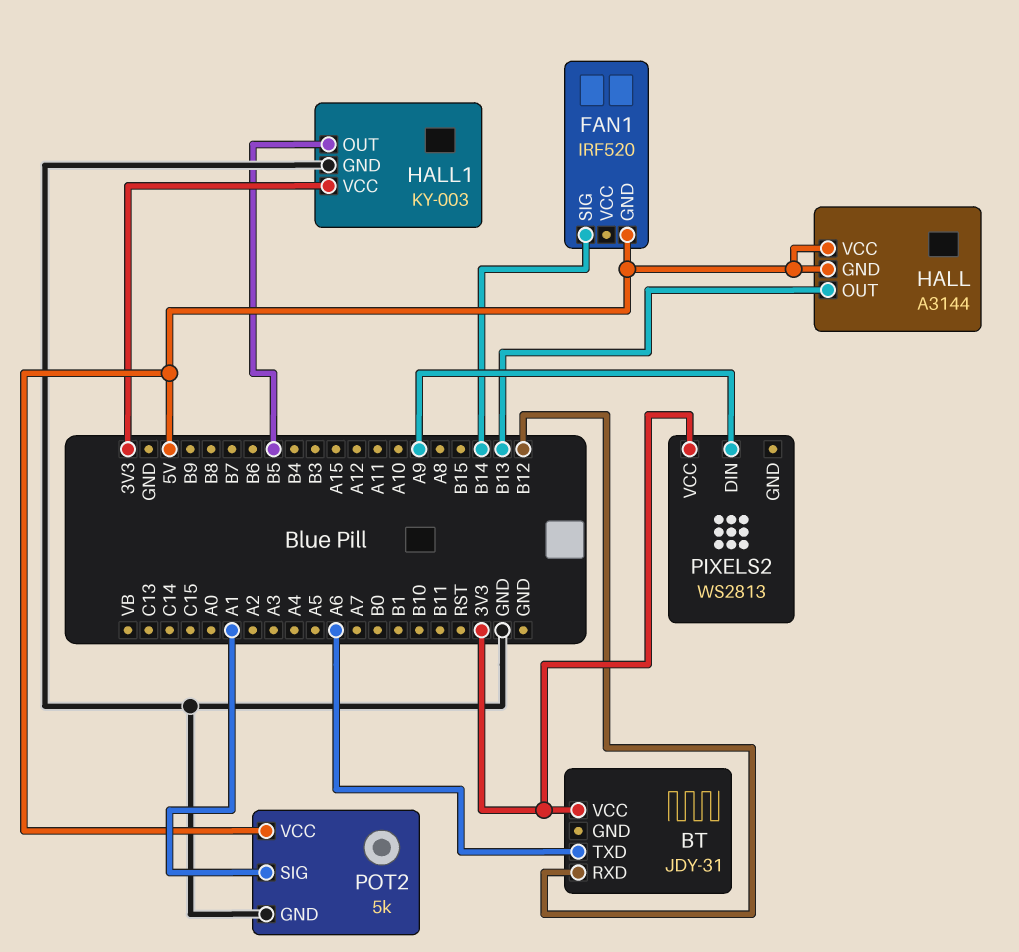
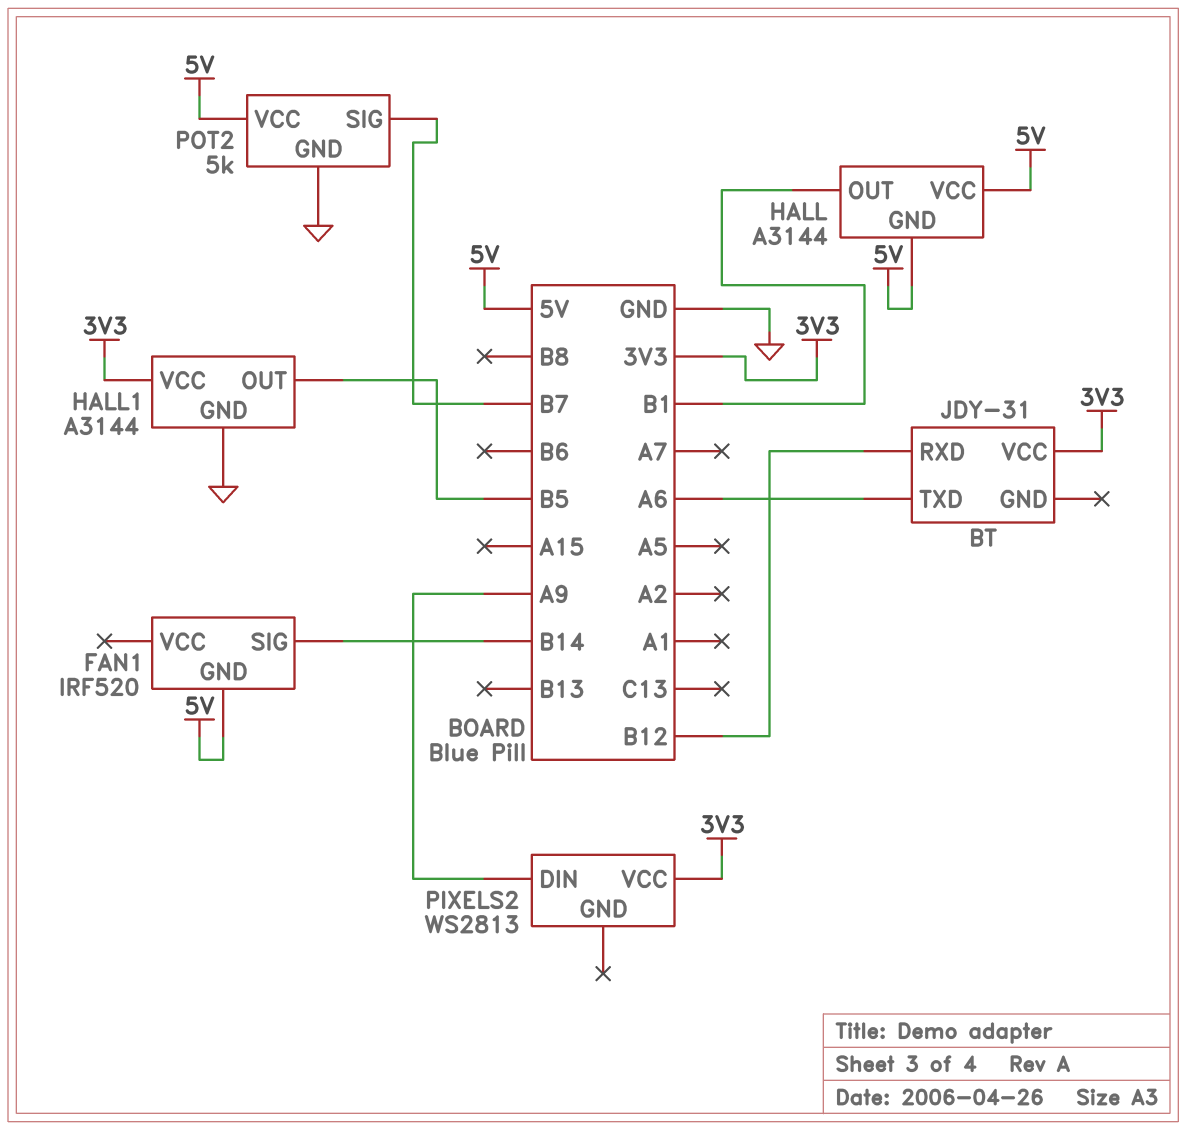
HALL pin OUT: B13 -> B1
HALL1: KY-003 -> A3144
POT2 pin SIG: A1 -> B7

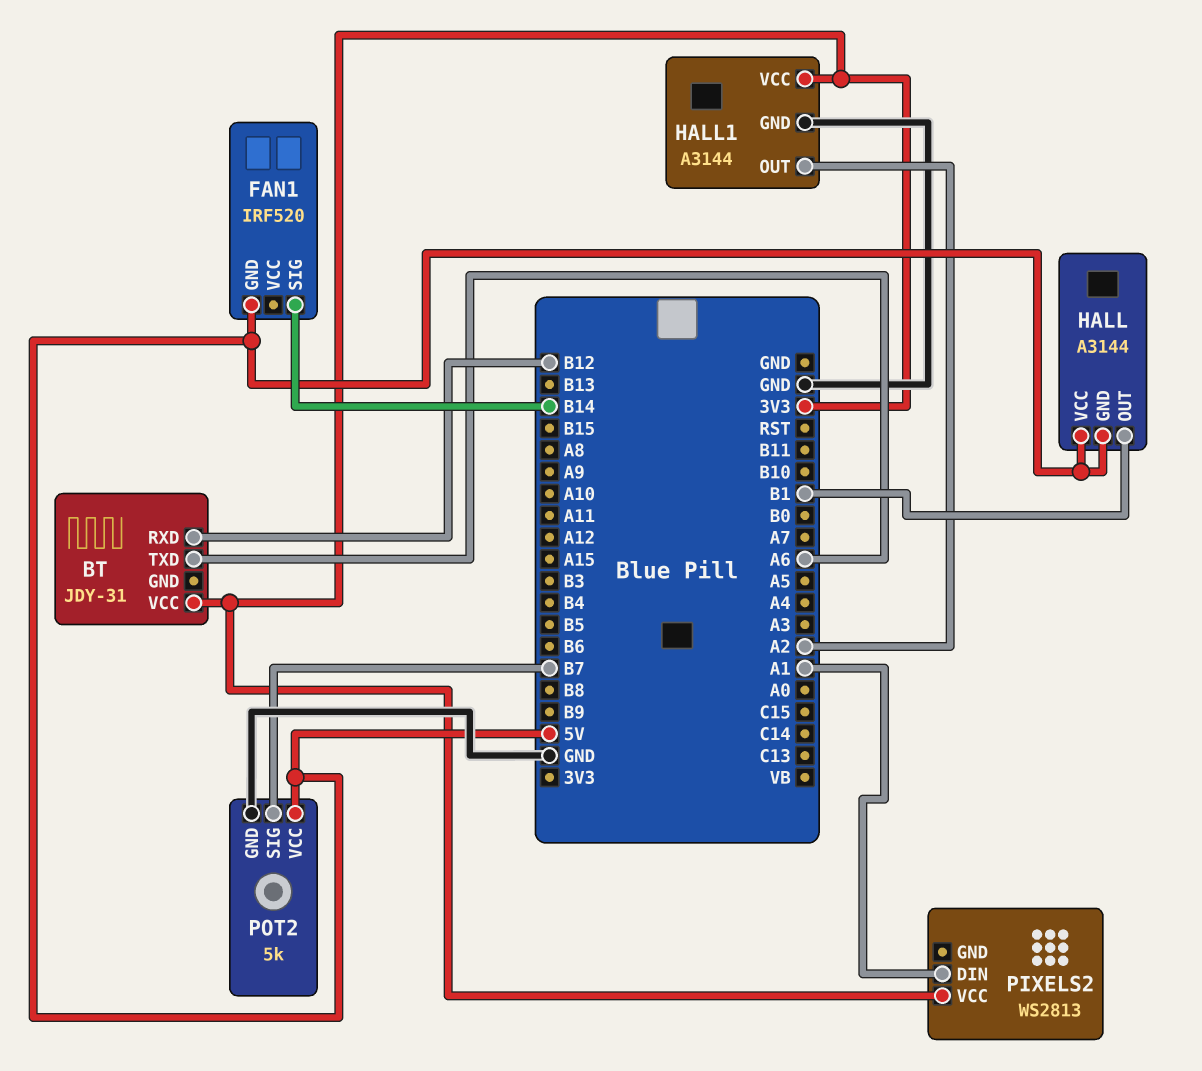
HALL1 pin OUT: B5 -> A2
PIXELS2 pin DIN: A9 -> A1

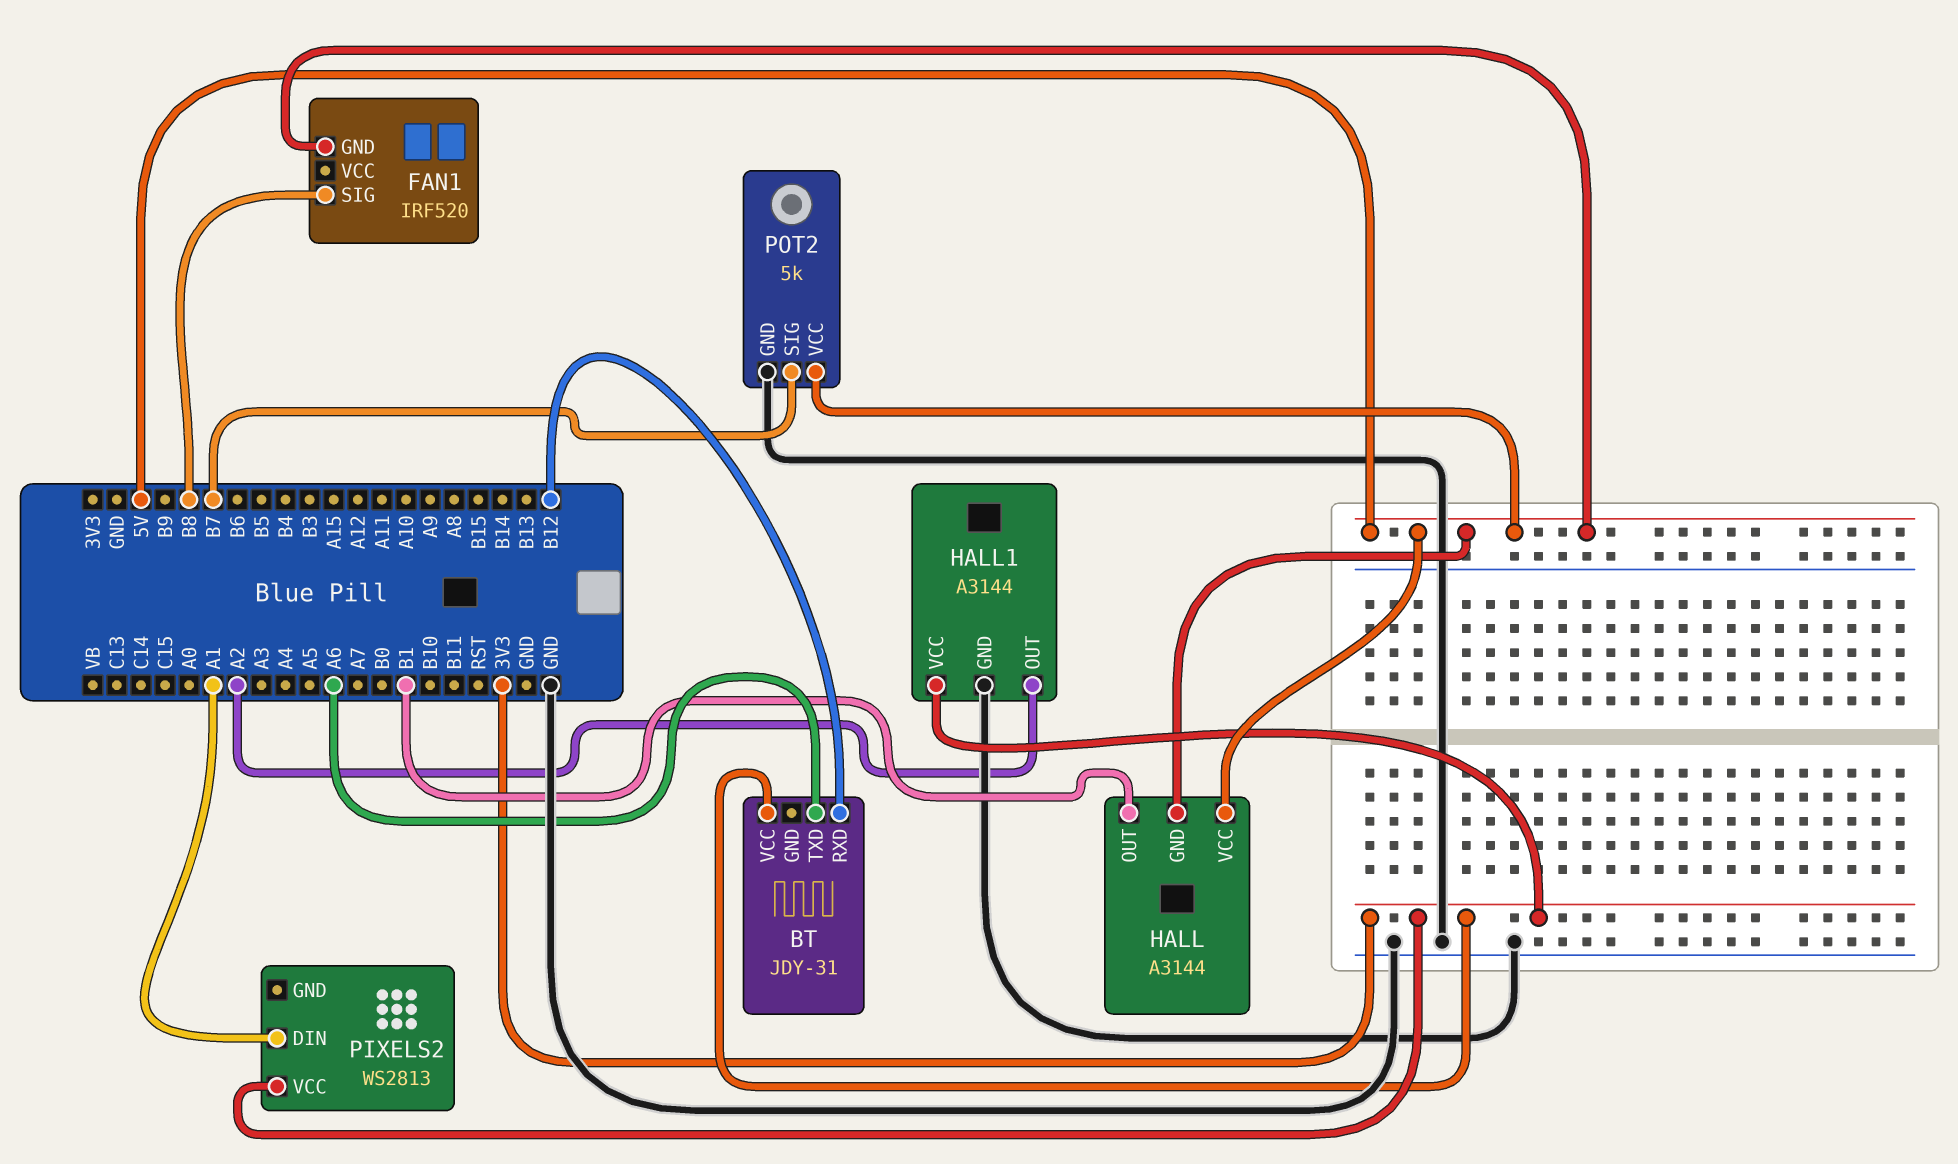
FAN1 pin SIG: B14 -> B8

